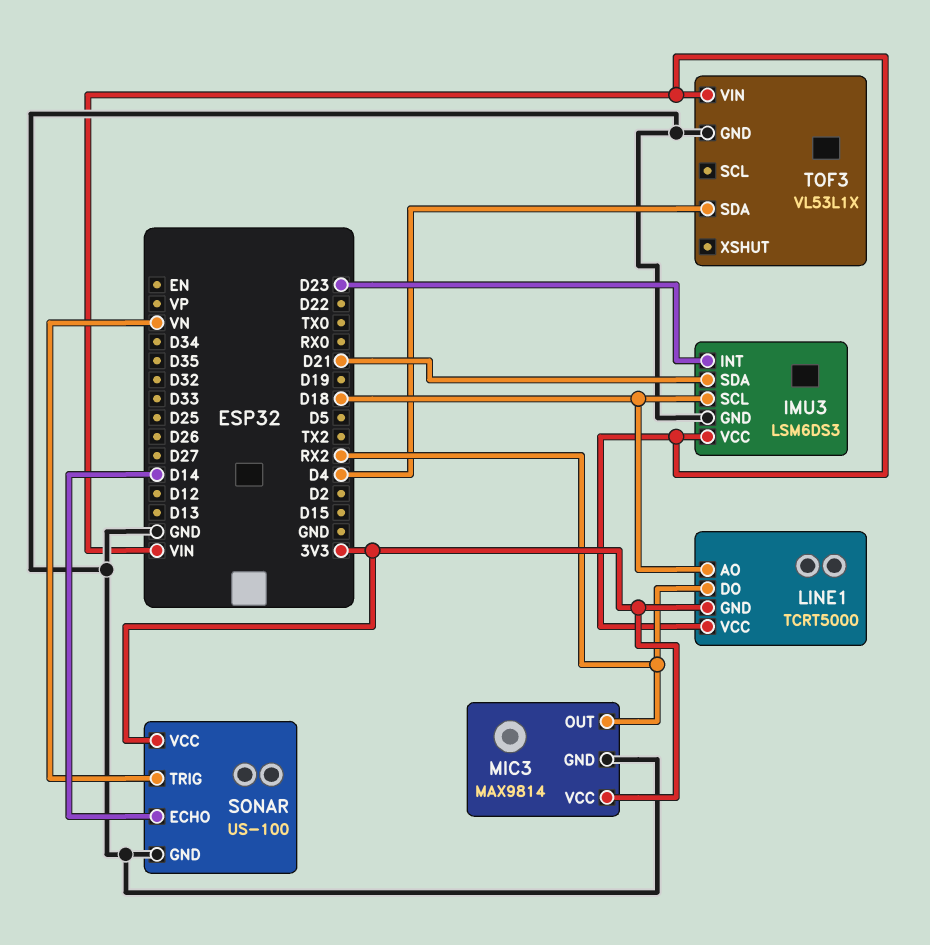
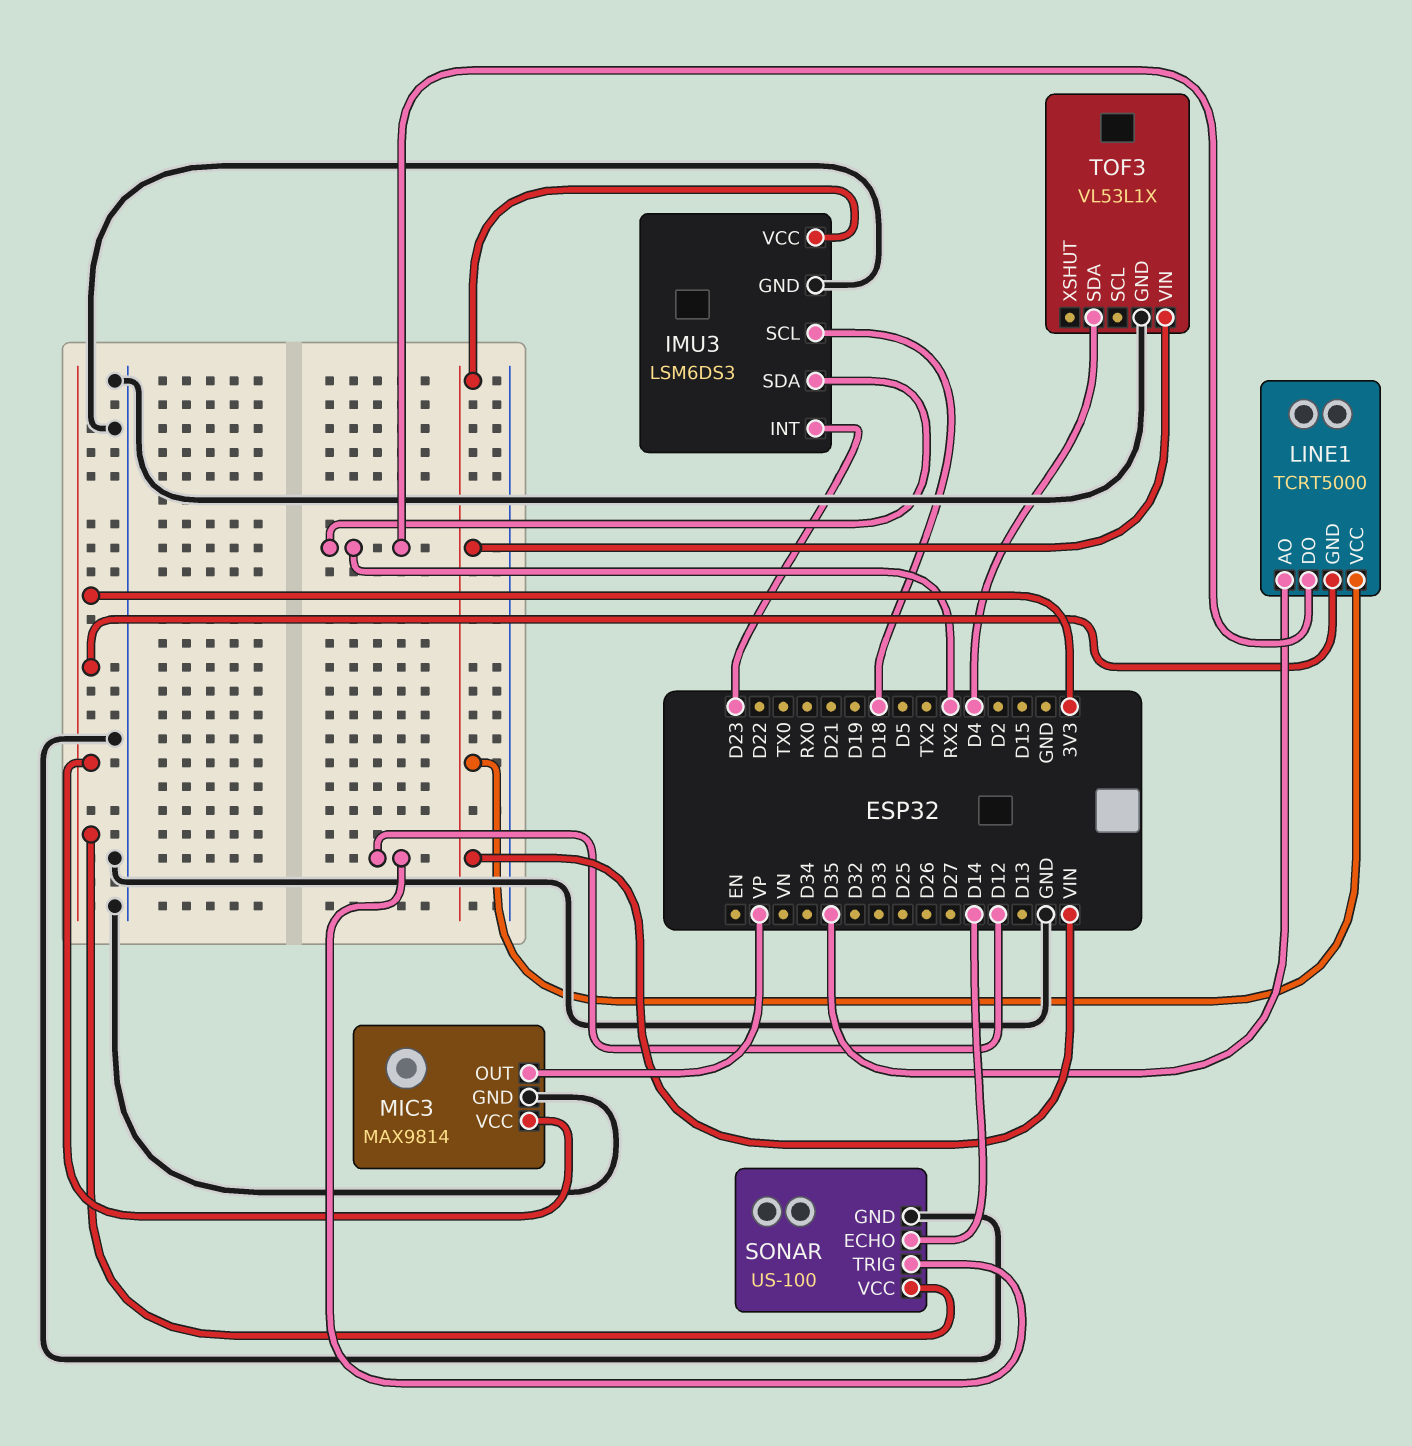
IMU3 pin SDA: D21 -> RX2
LINE1 pin AO: D18 -> D35
MIC3 pin OUT: RX2 -> VP
SONAR pin TRIG: VN -> D12

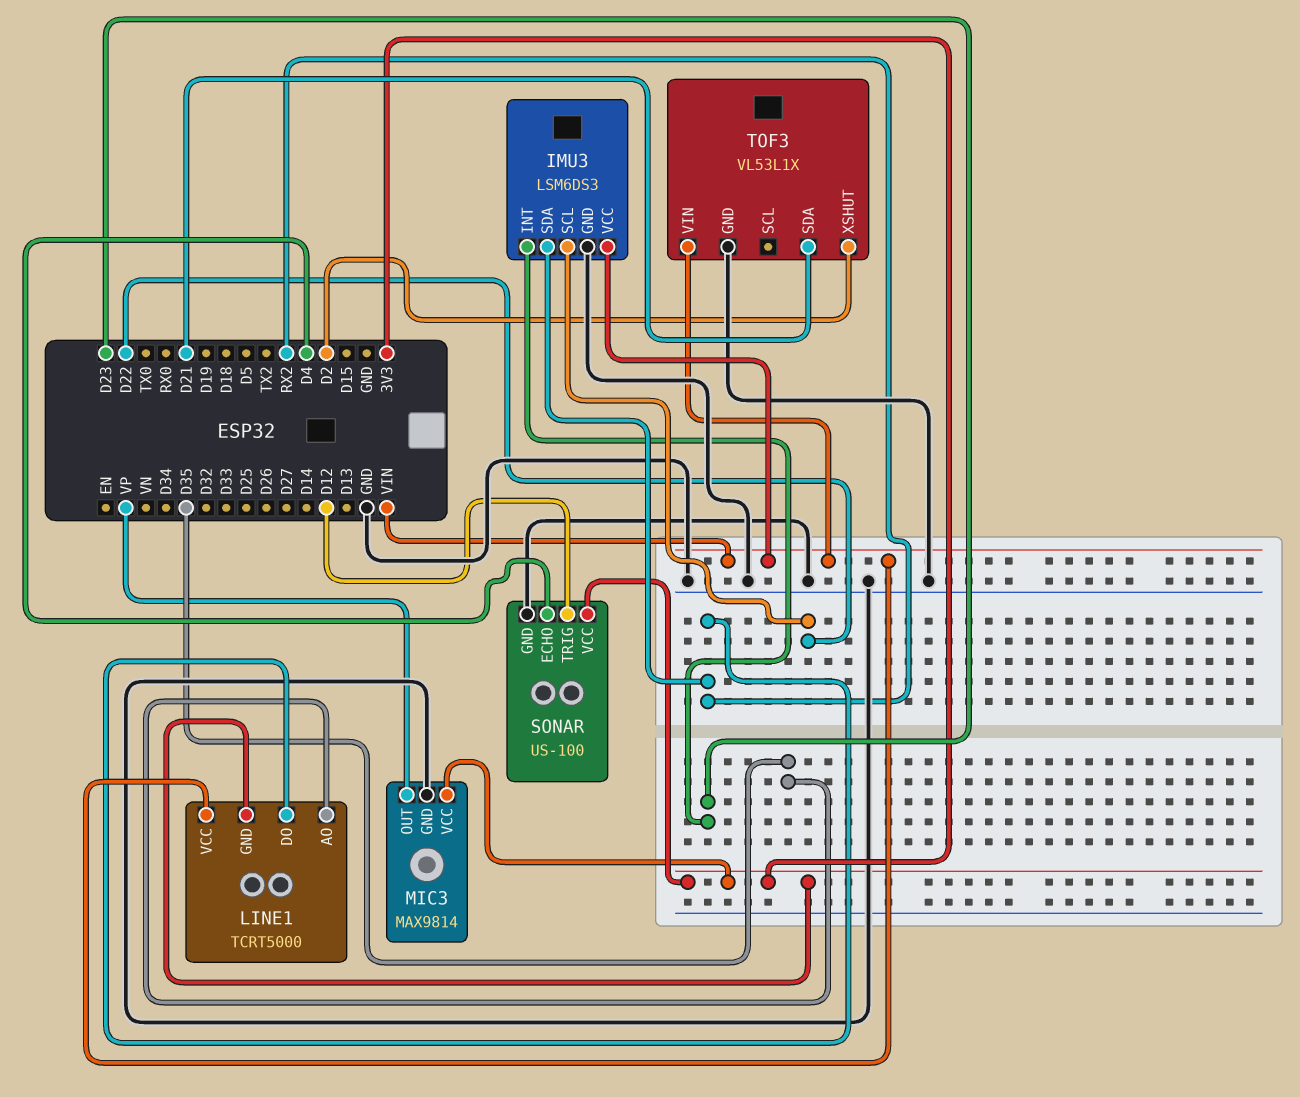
IMU3 pin SCL: D18 -> D22
SONAR pin ECHO: D14 -> D4
TOF3 pin SDA: D4 -> D21
TOF3 pin XSHUT: none -> D2

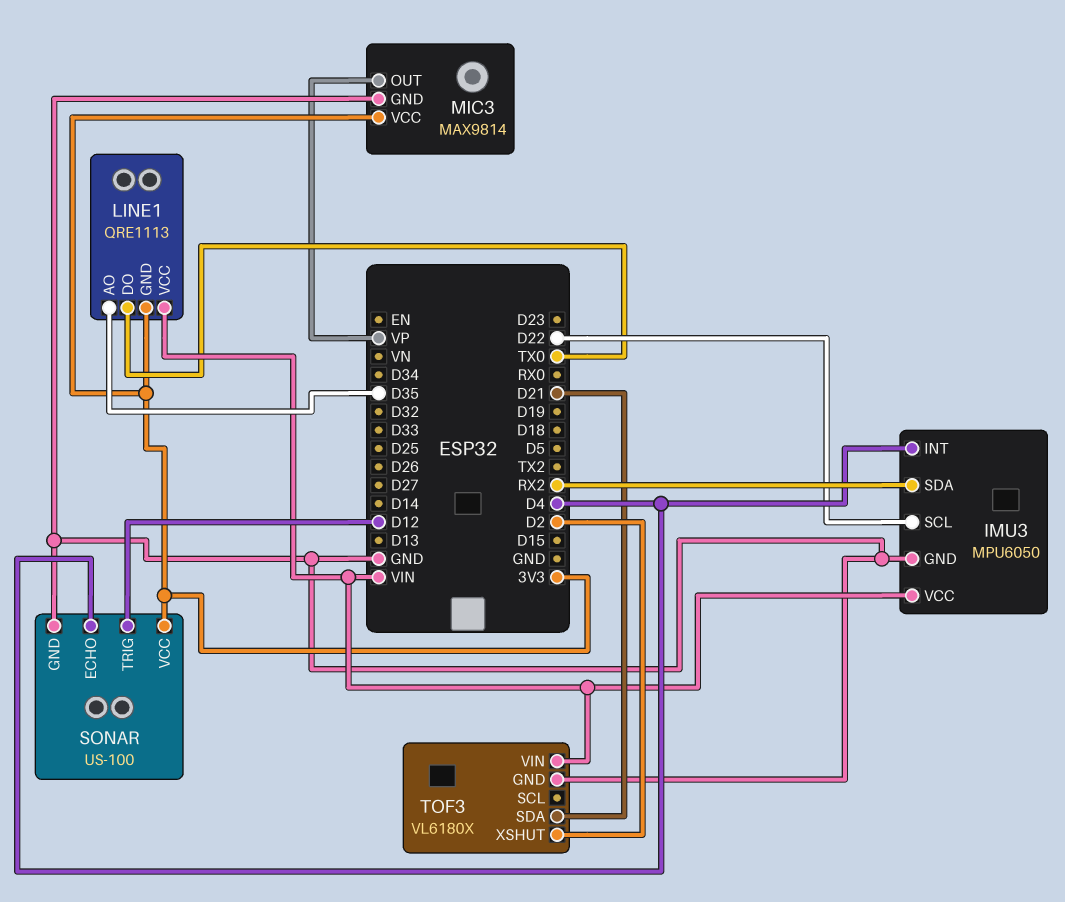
IMU3: LSM6DS3 -> MPU6050
IMU3 pin INT: D23 -> D4
LINE1: TCRT5000 -> QRE1113
LINE1 pin DO: RX2 -> TX0
TOF3: VL53L1X -> VL6180X

